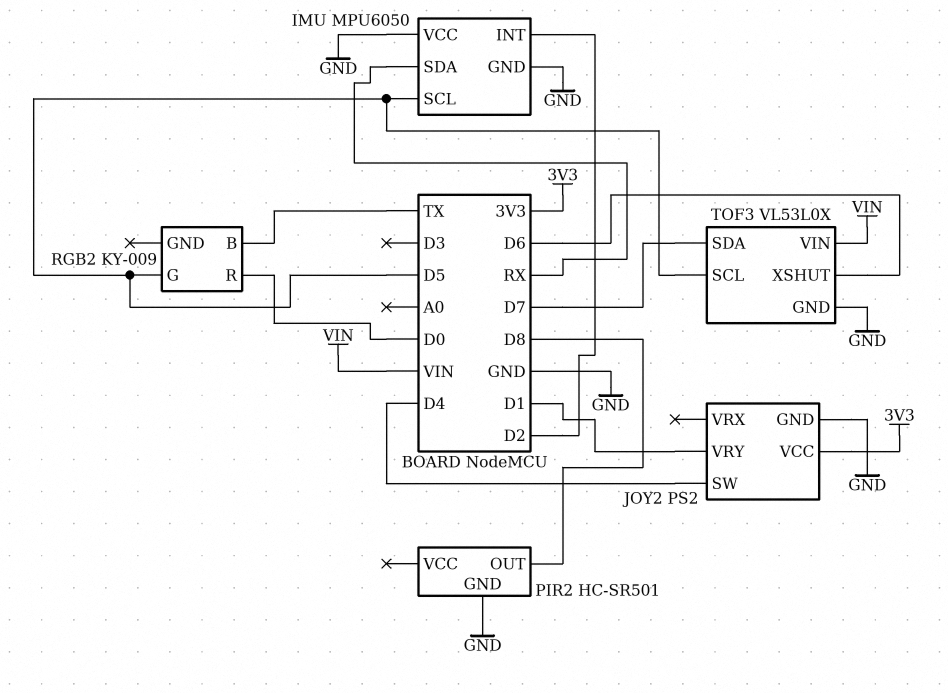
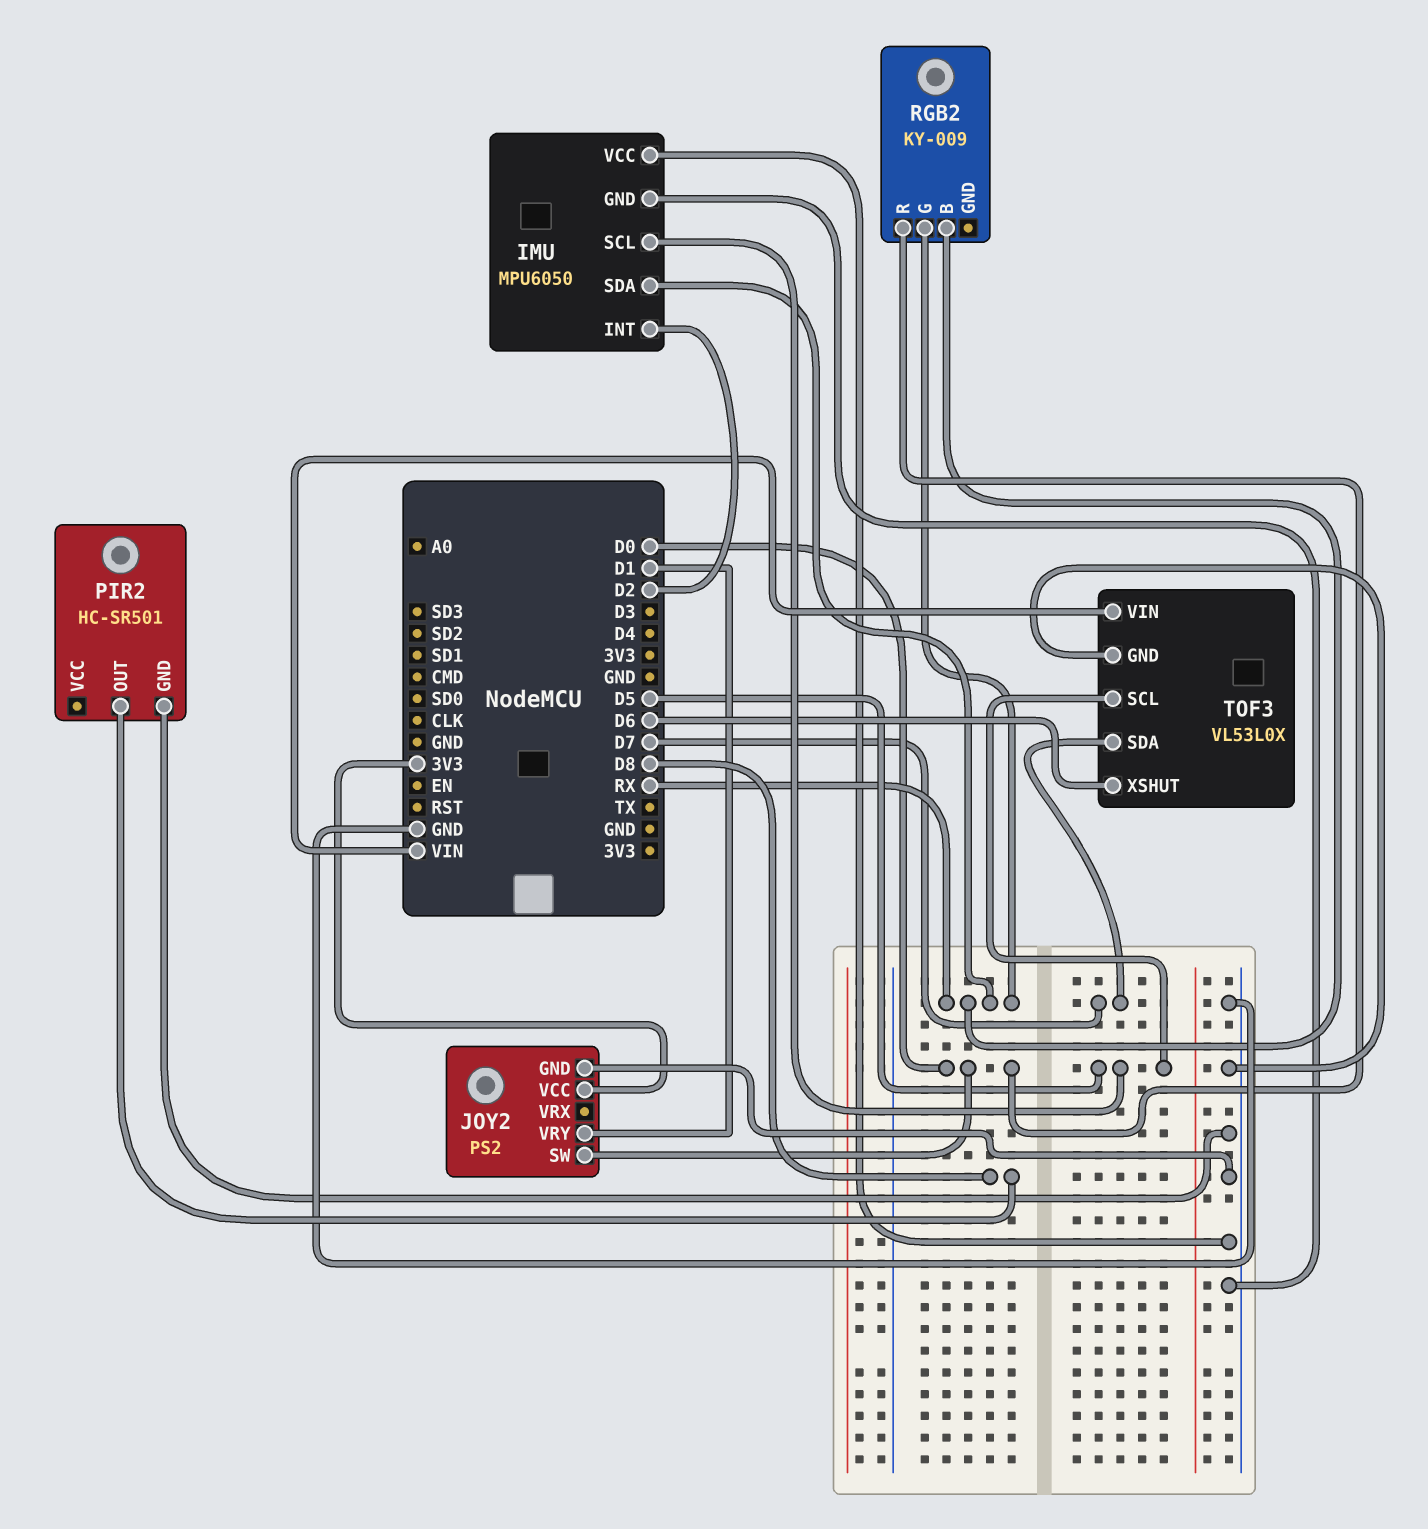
JOY2 pin SW: D4 -> D0
RGB2 pin B: TX -> RX
RGB2 pin G: D5 -> RX

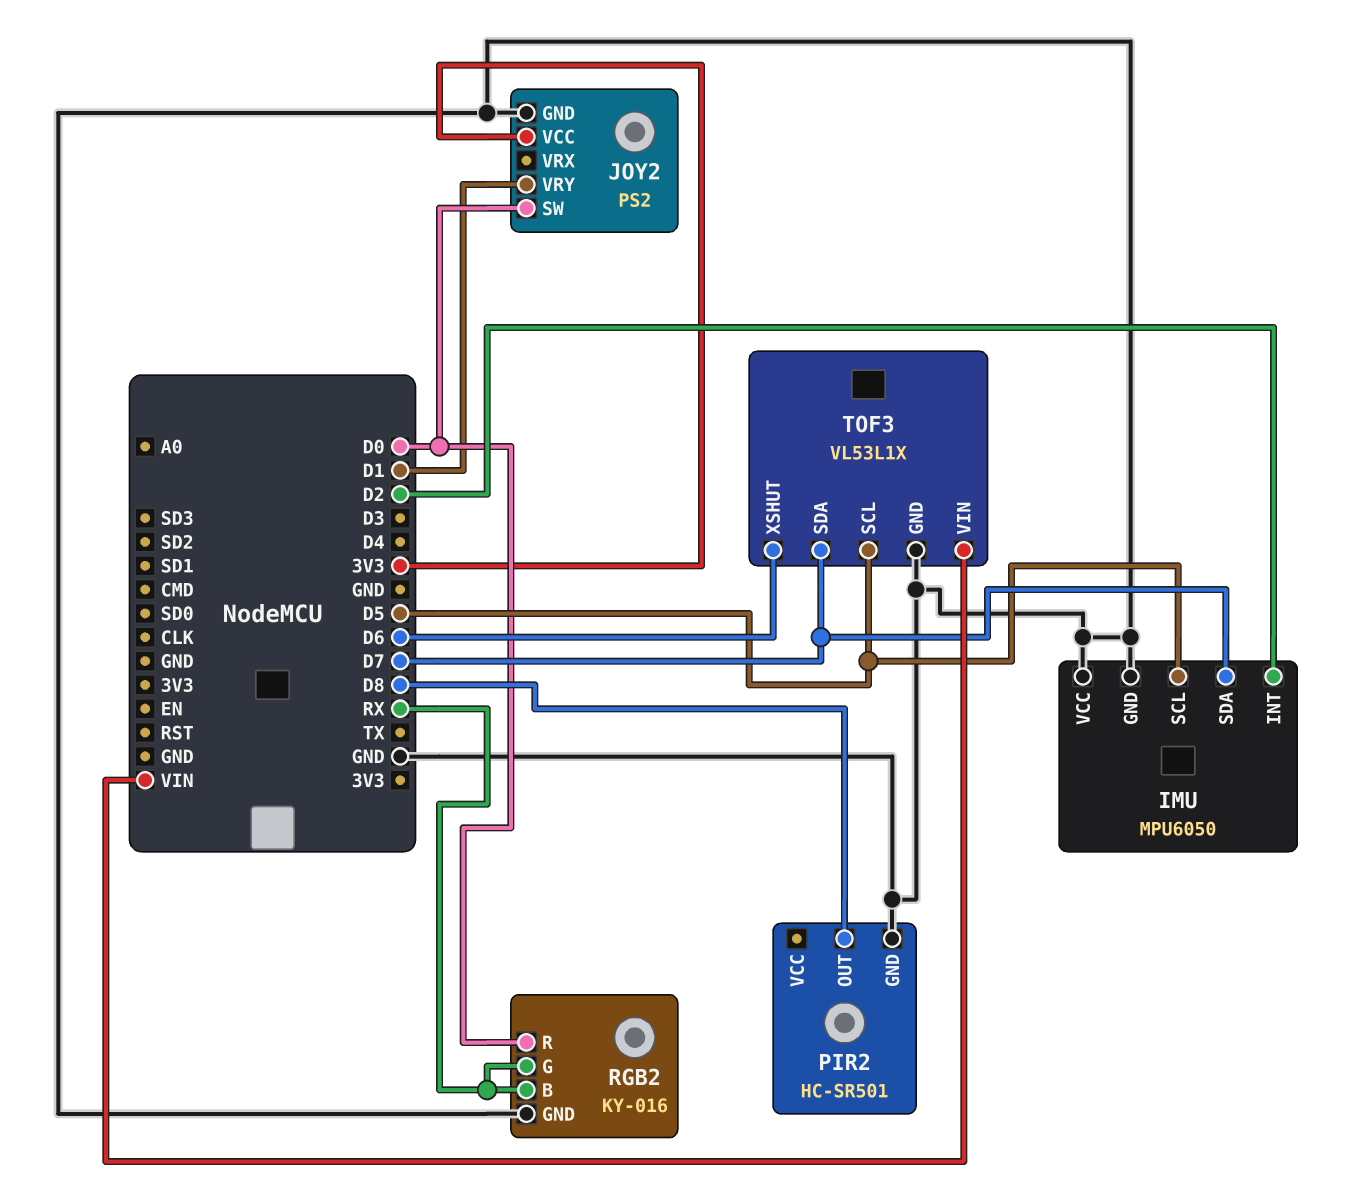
IMU pin SDA: RX -> D7
RGB2: KY-009 -> KY-016
RGB2 pin GND: none -> GND
TOF3: VL53L0X -> VL53L1X

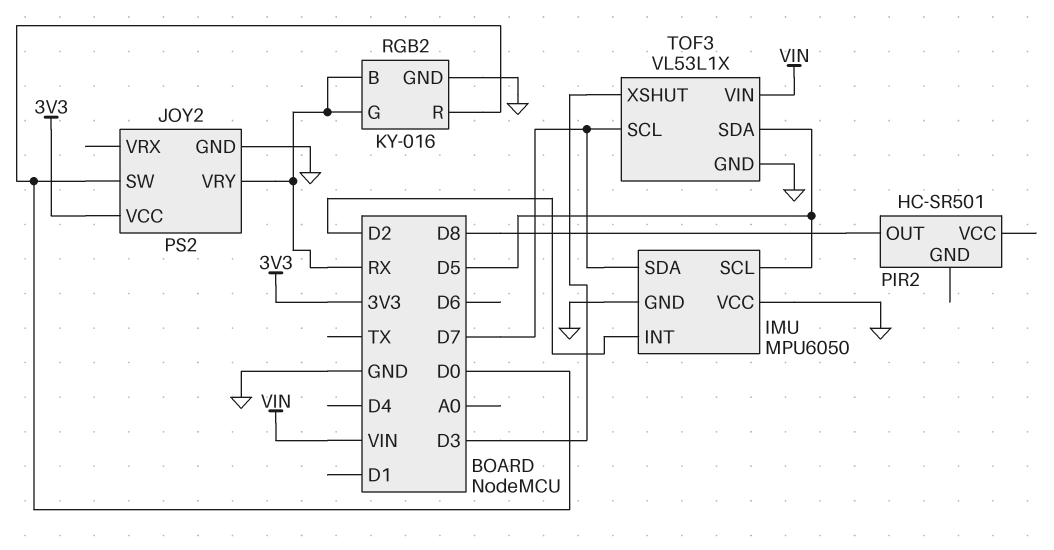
JOY2 pin VRY: D1 -> RX
PIR2 pin GND: GND -> none
TOF3 pin SCL: D5 -> D7
TOF3 pin SDA: D7 -> D5
TOF3 pin XSHUT: D6 -> D3

